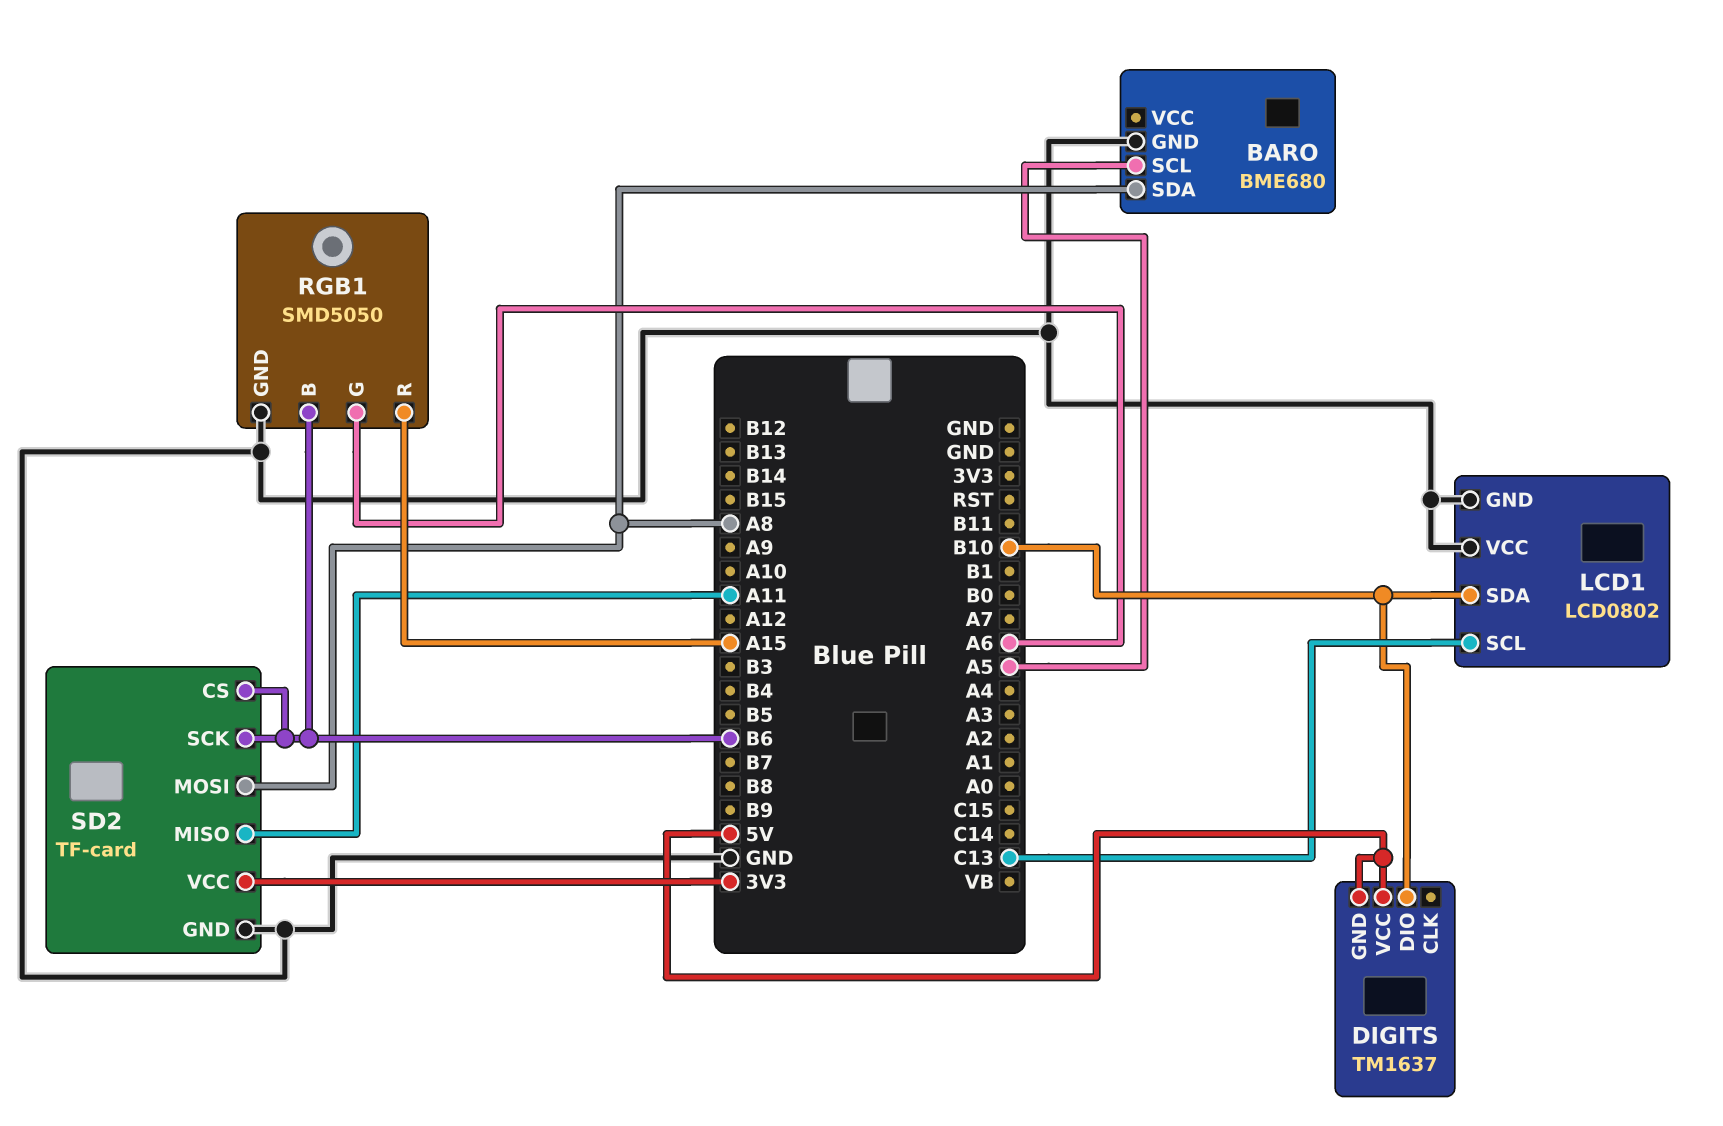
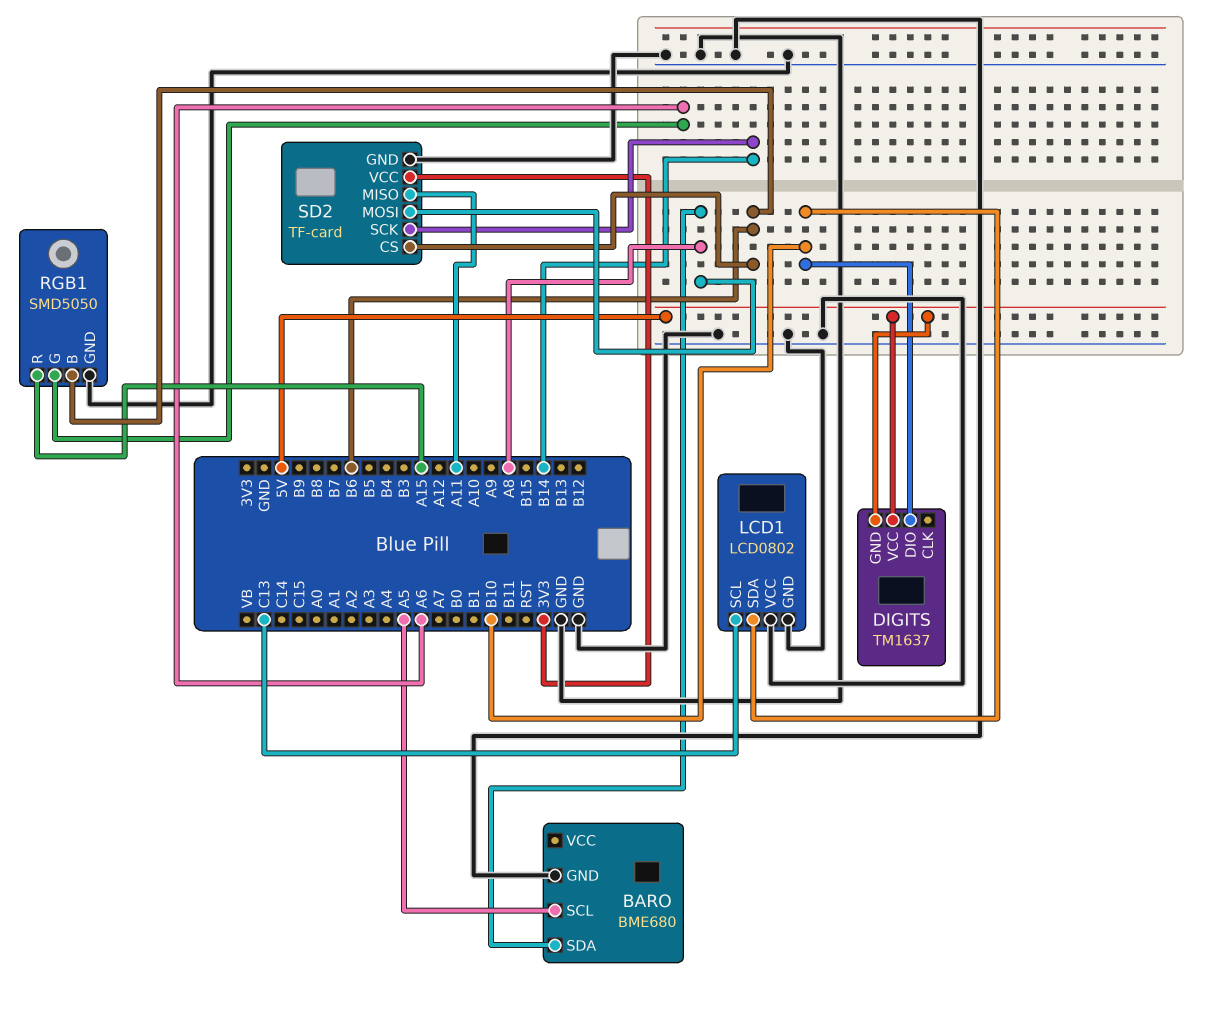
SD2 pin SCK: B6 -> B14

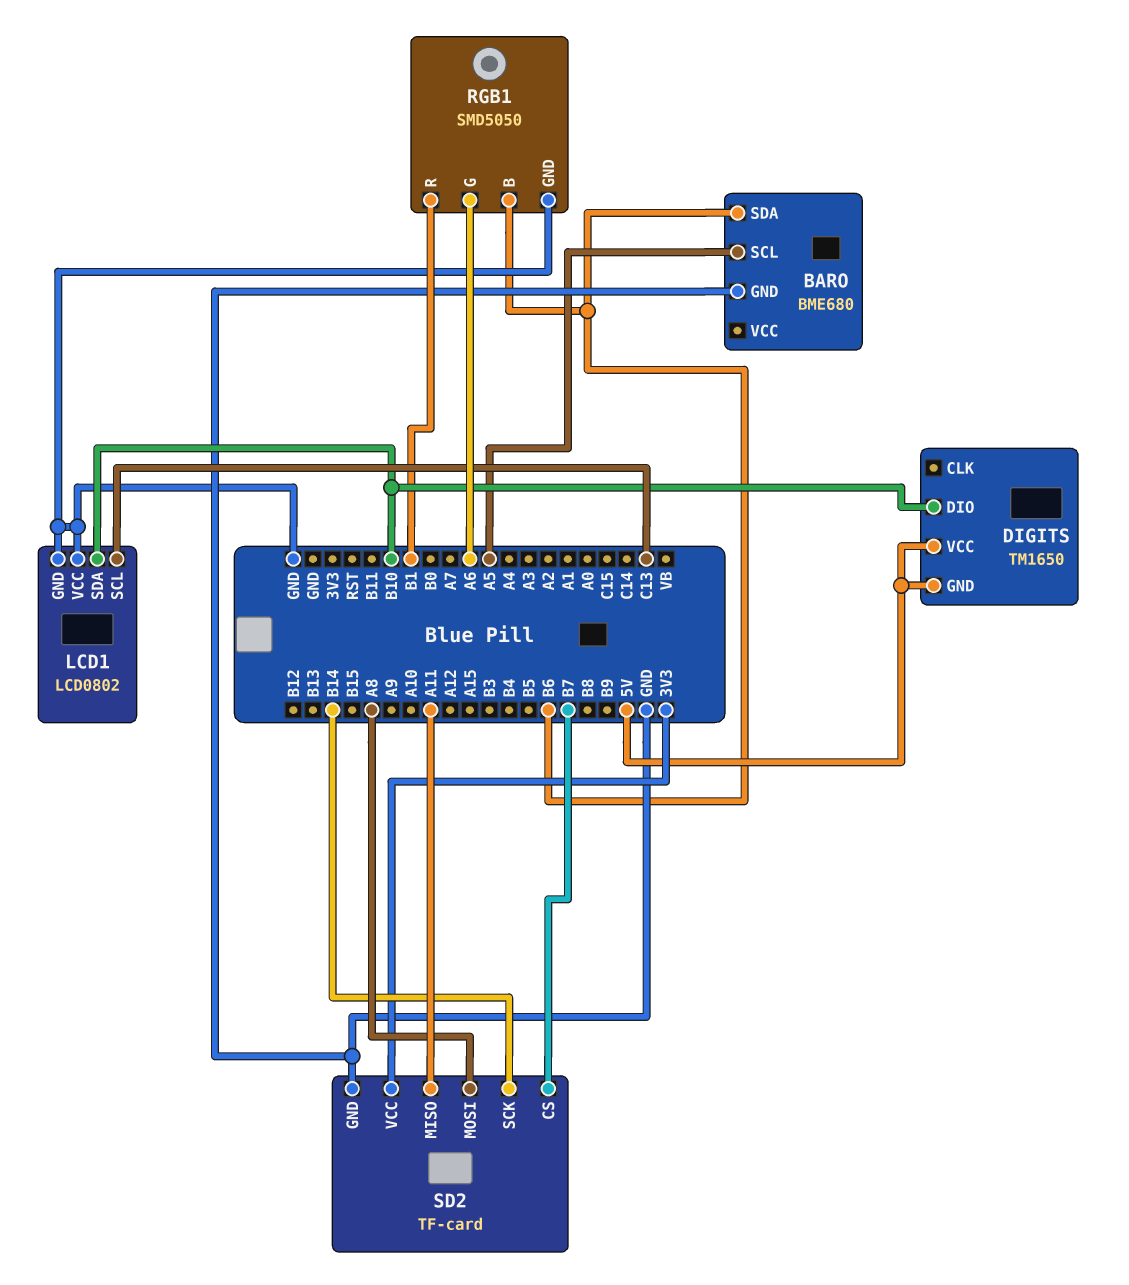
BARO pin SDA: A8 -> B6
DIGITS: TM1637 -> TM1650
RGB1 pin R: A15 -> B1
SD2 pin CS: B6 -> B7

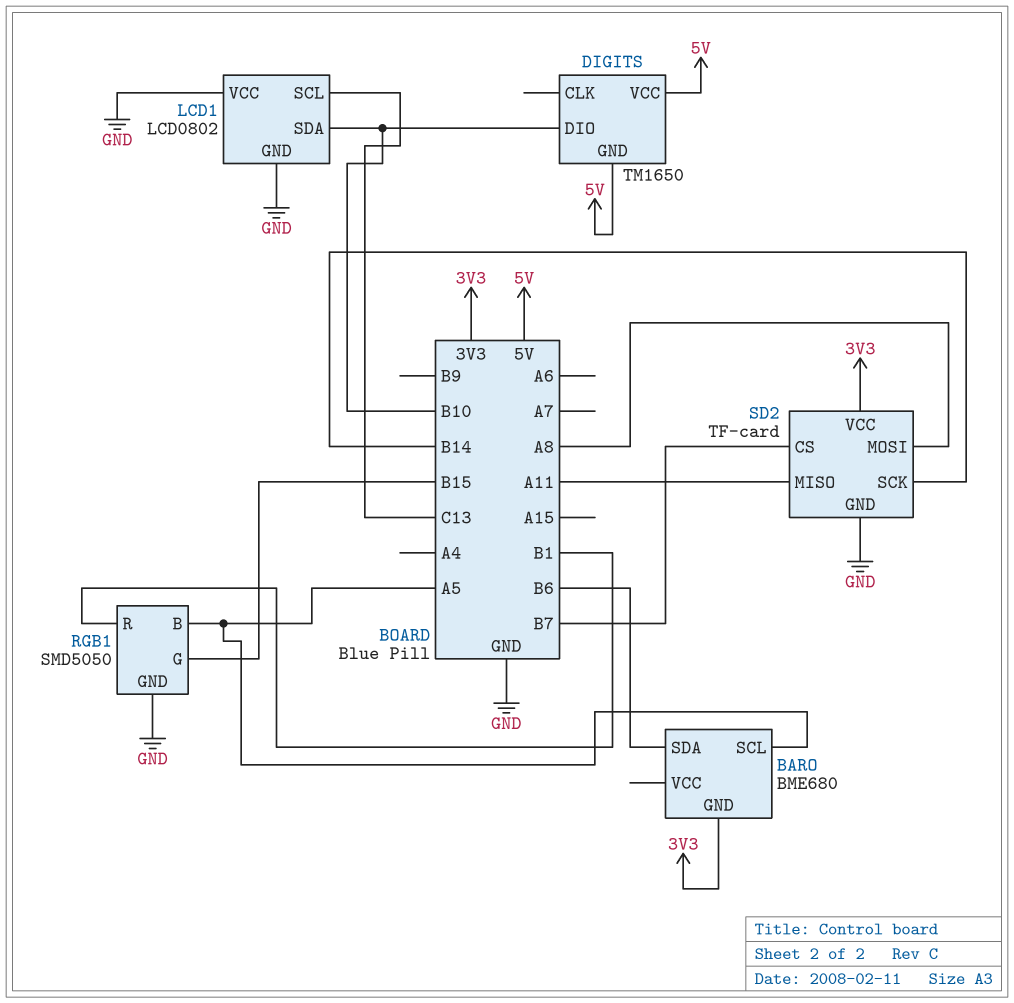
BARO pin GND: GND -> 3V3
RGB1 pin B: B6 -> A5
RGB1 pin G: A6 -> B15

